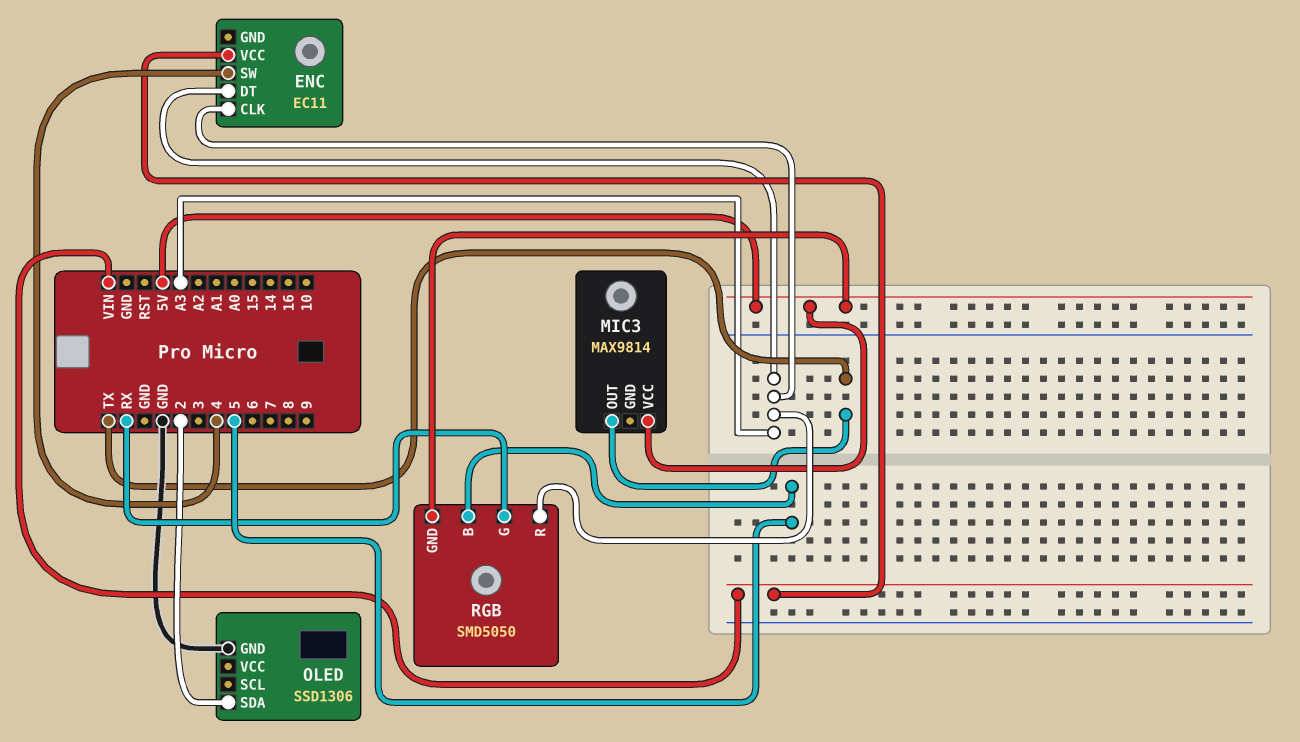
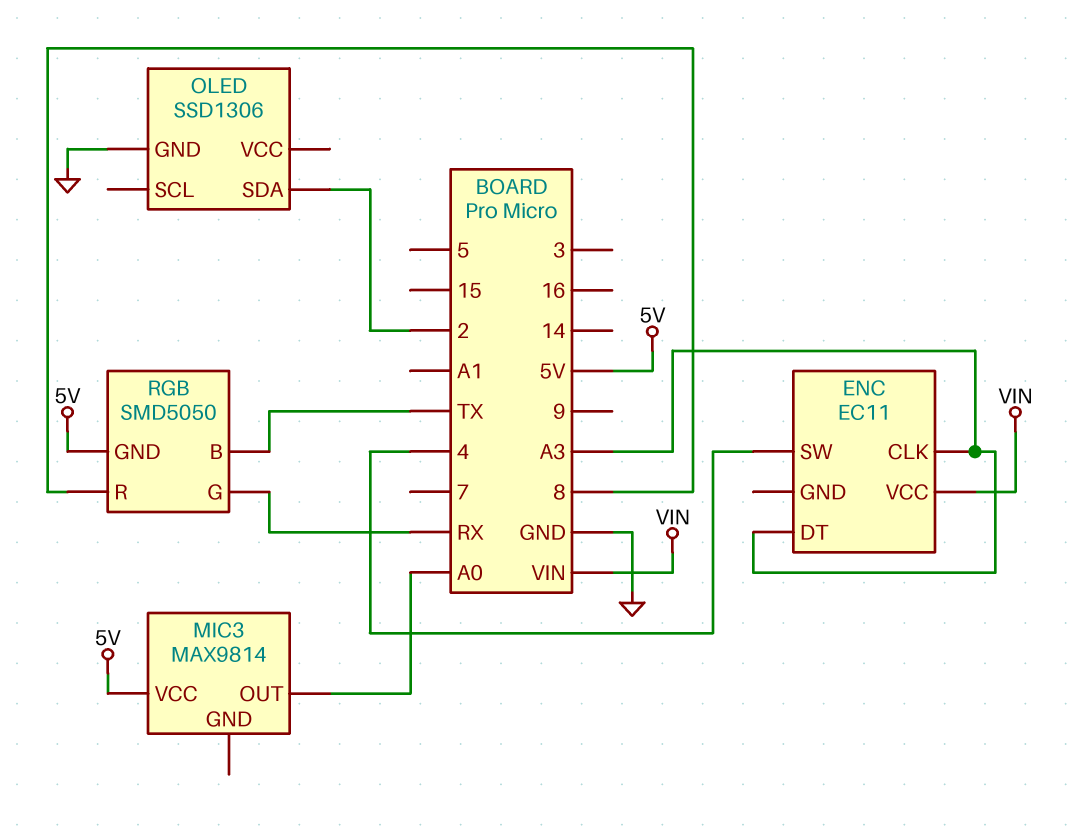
MIC3 pin OUT: TX -> A0
RGB pin B: 5 -> TX
RGB pin R: A3 -> 8

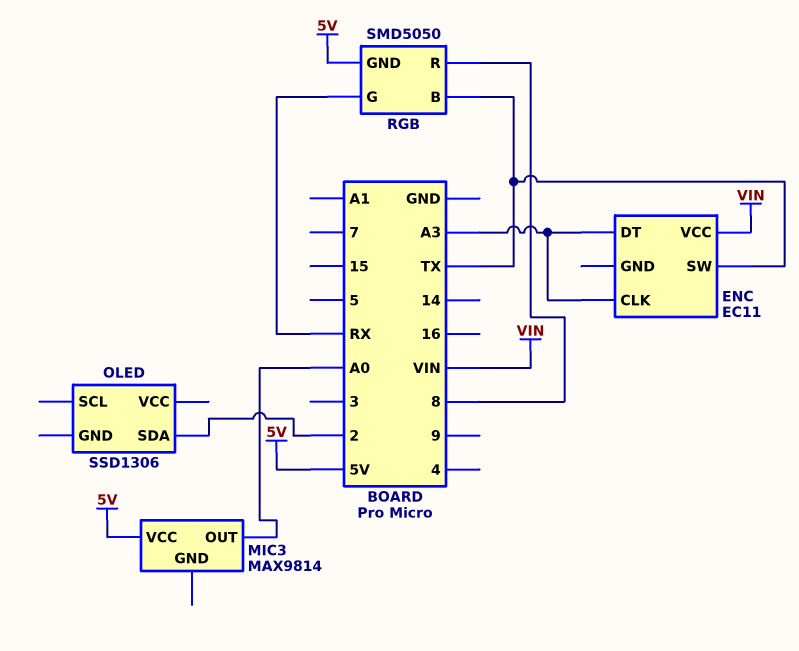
ENC pin SW: 4 -> TX
OLED pin GND: GND -> none

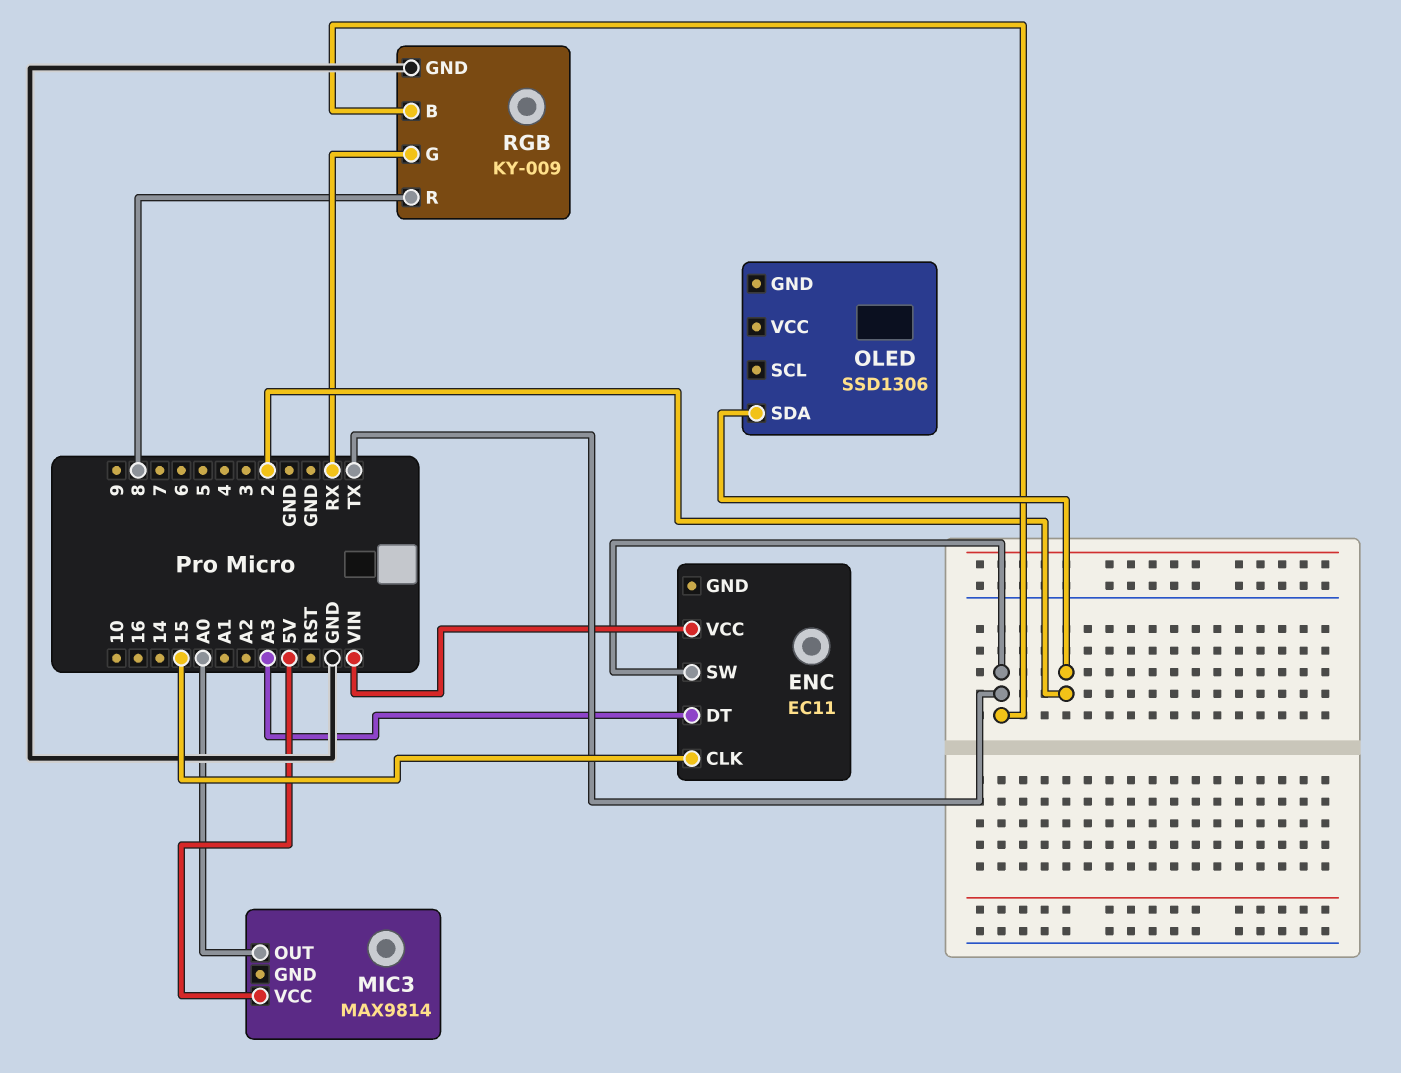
ENC pin CLK: A3 -> 15
RGB: SMD5050 -> KY-009
RGB pin GND: 5V -> GND

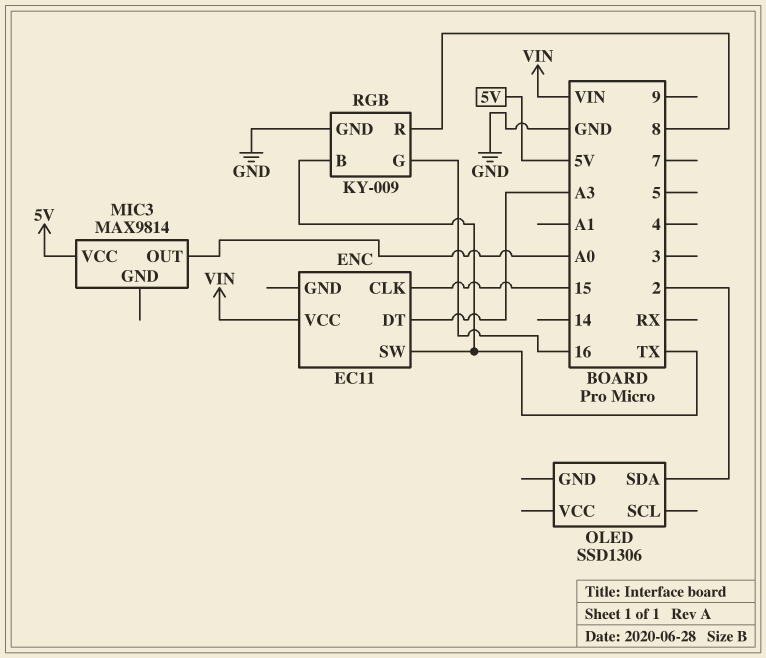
RGB pin G: RX -> 16

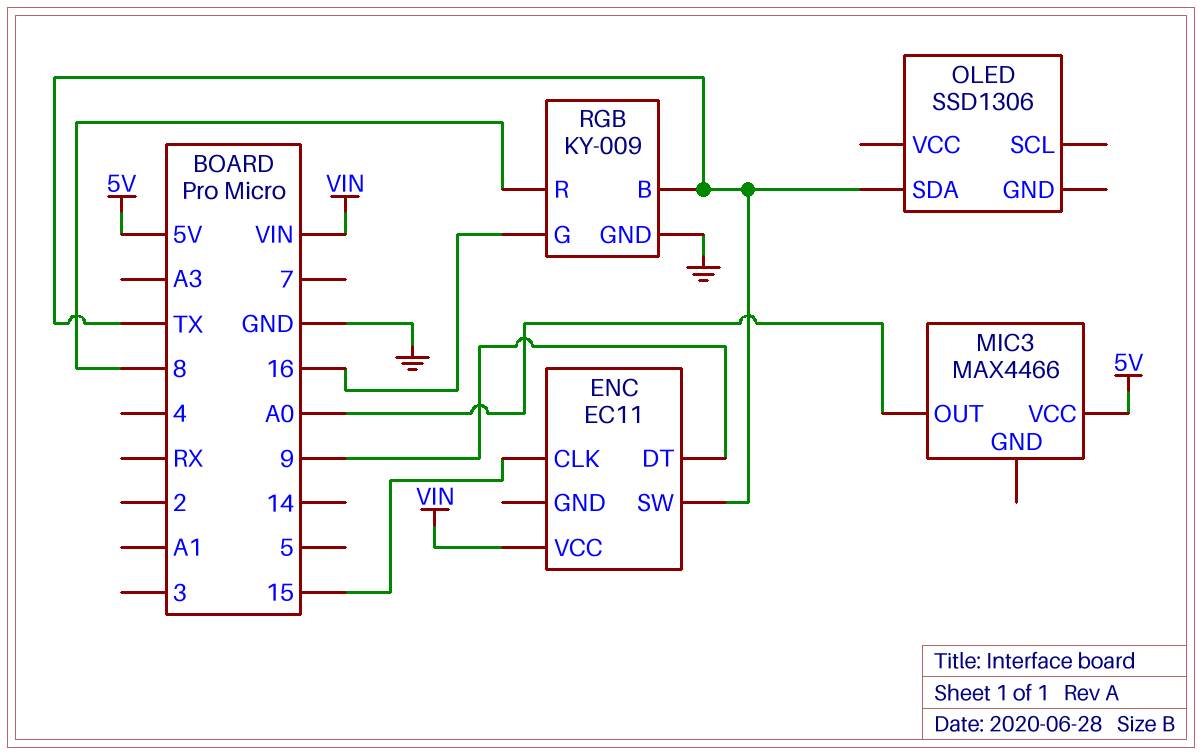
ENC pin DT: A3 -> 9
MIC3: MAX9814 -> MAX4466
OLED pin SDA: 2 -> TX

